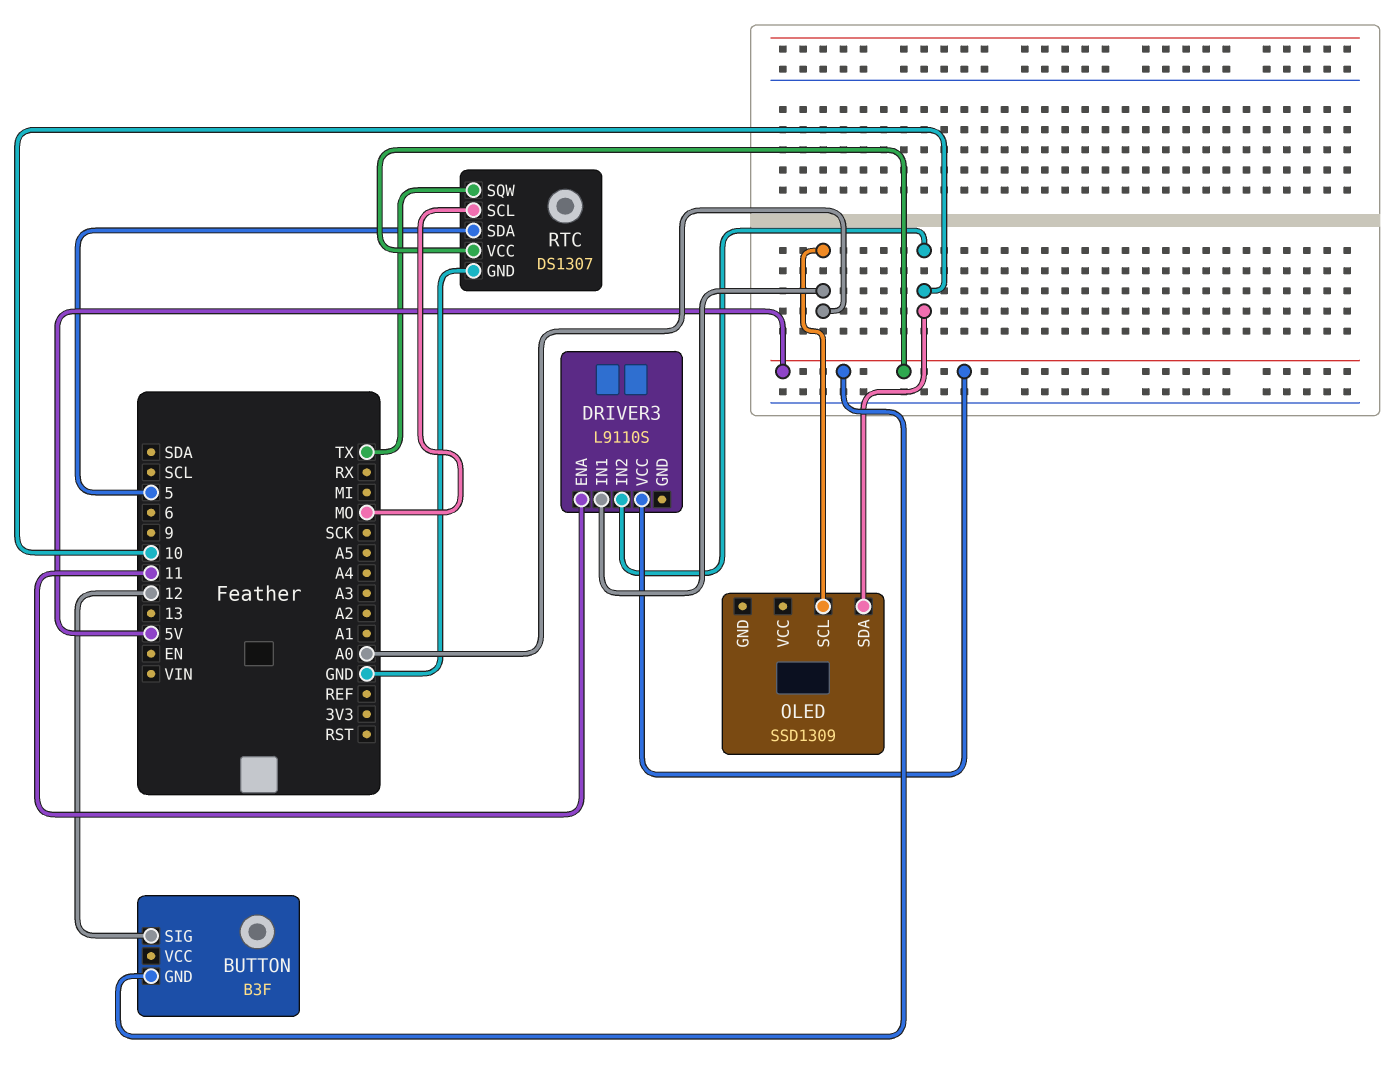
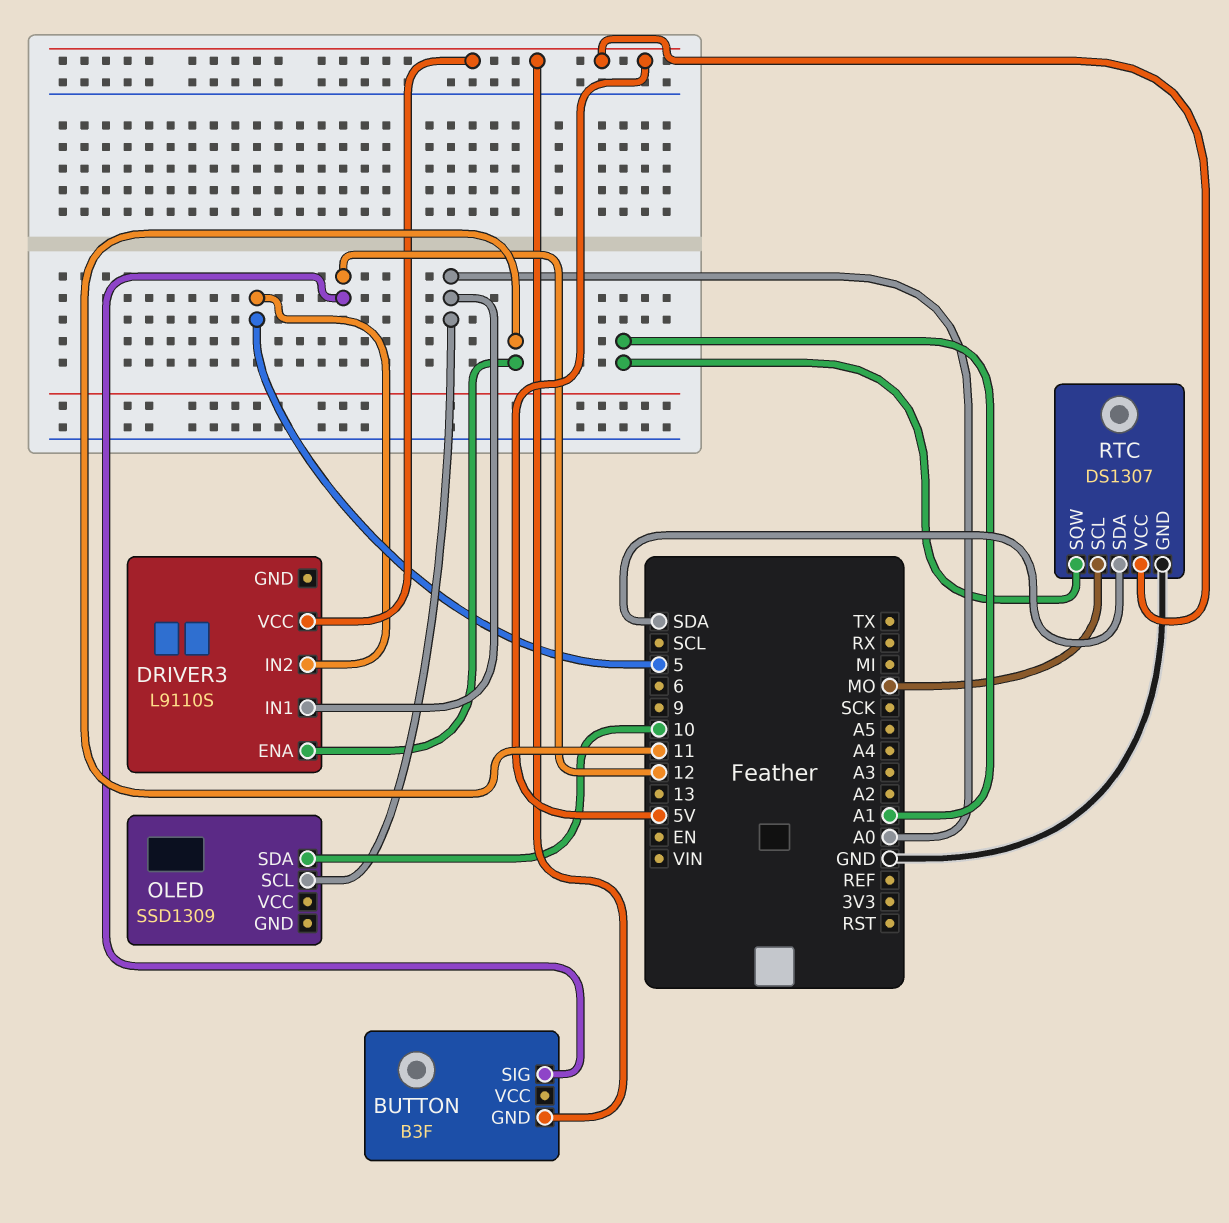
DRIVER3 pin IN2: 10 -> 5
RTC pin SDA: 5 -> SDA
RTC pin SQW: TX -> A1

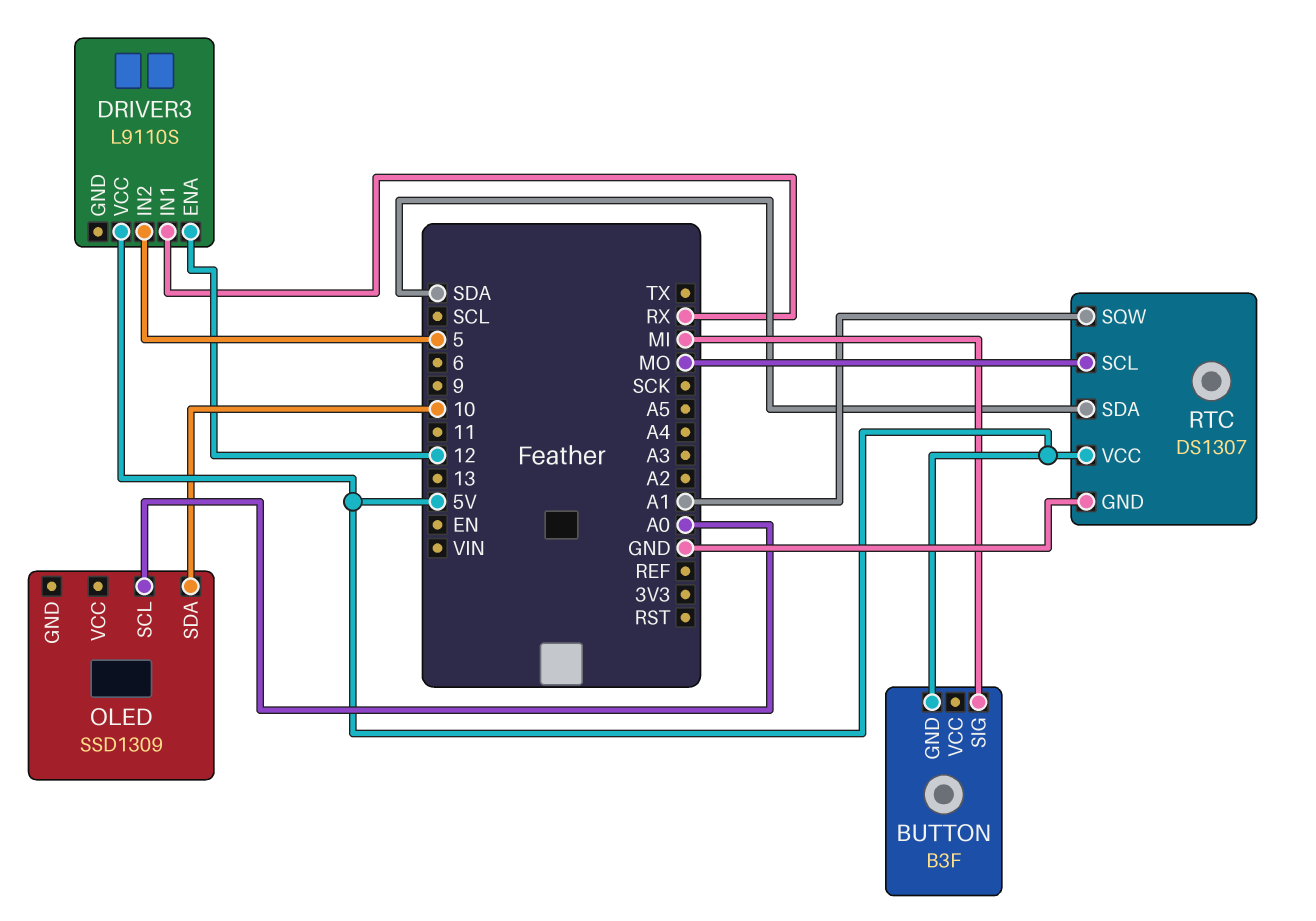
BUTTON pin SIG: 12 -> MI
DRIVER3 pin ENA: 11 -> 12
DRIVER3 pin IN1: A0 -> RX

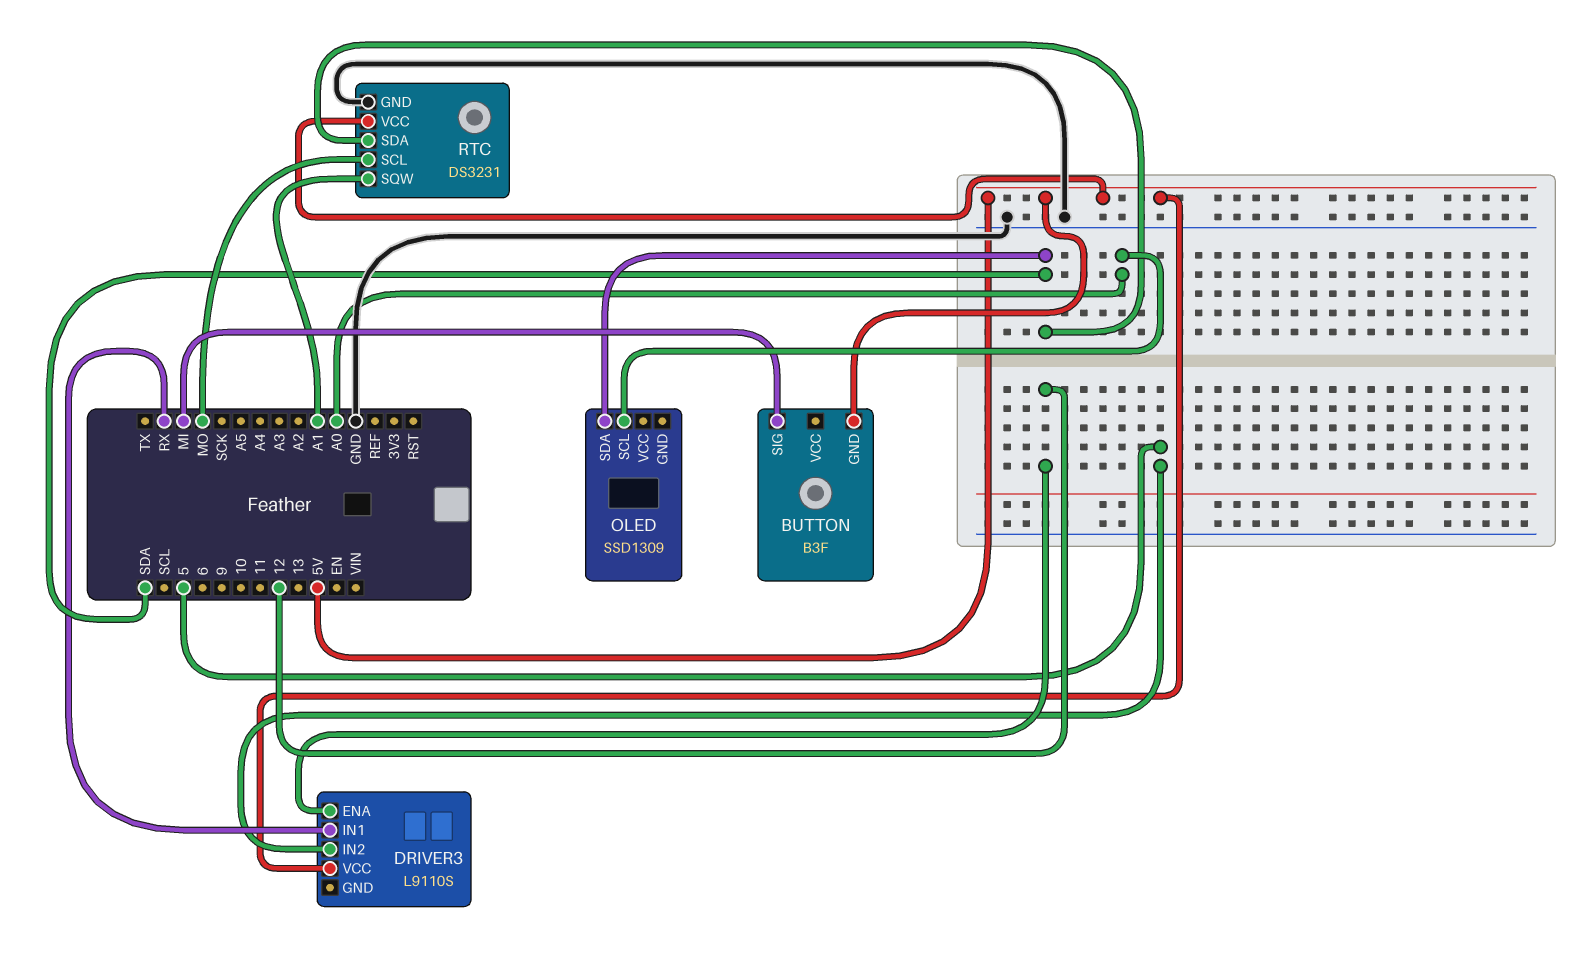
OLED pin SDA: 10 -> SDA
RTC: DS1307 -> DS3231

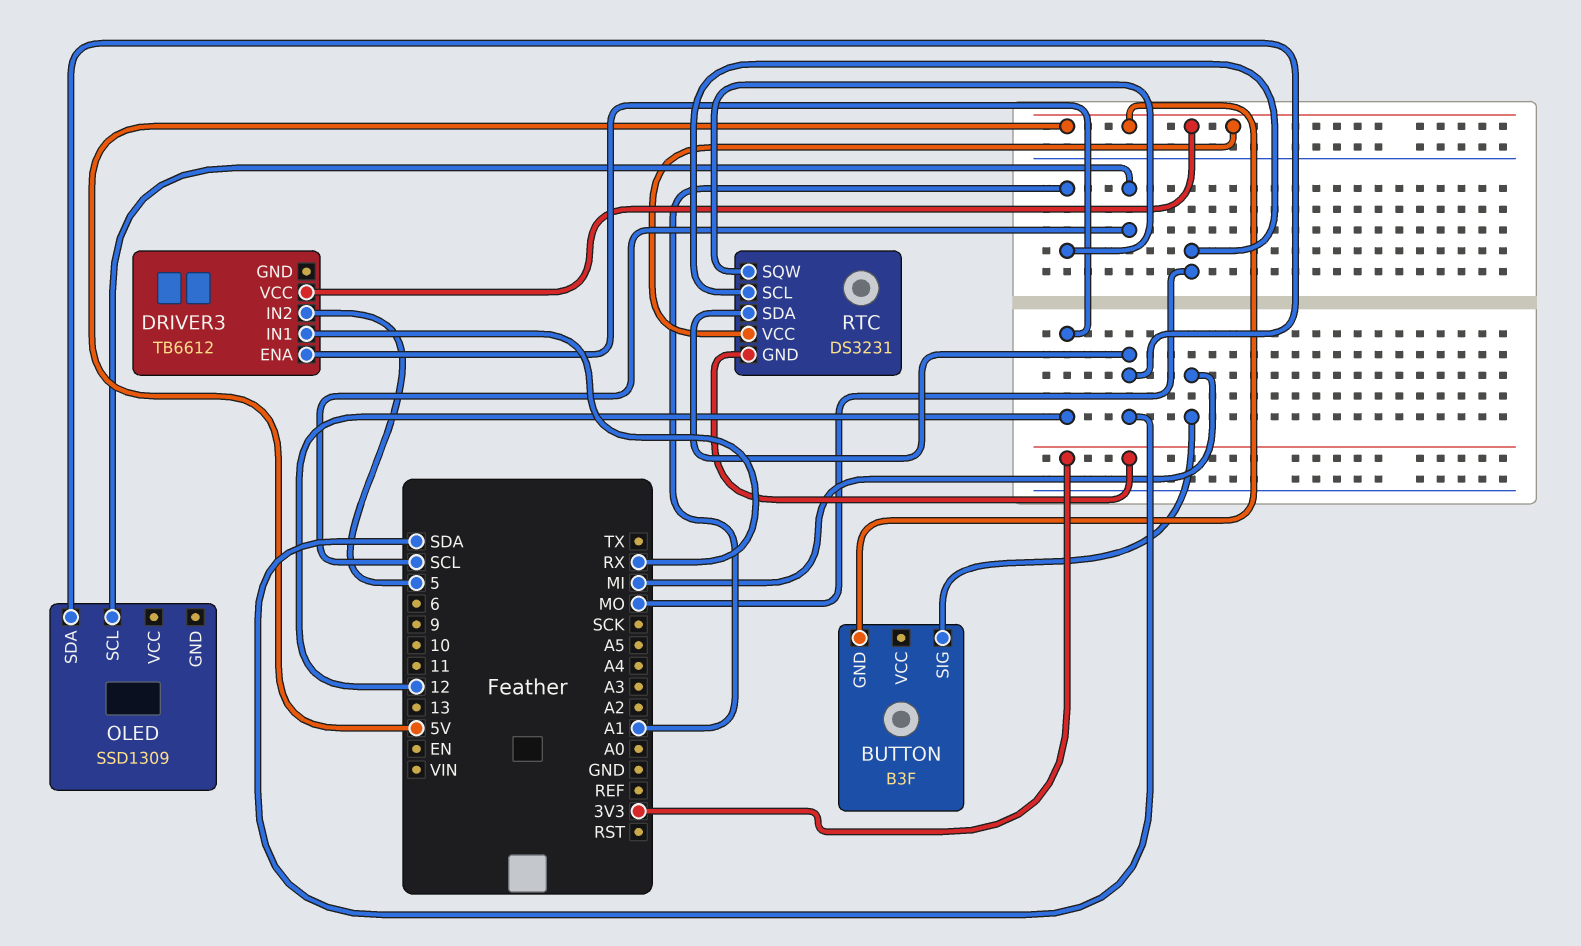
DRIVER3: L9110S -> TB6612
OLED pin SCL: A0 -> SCL
RTC pin GND: GND -> 3V3

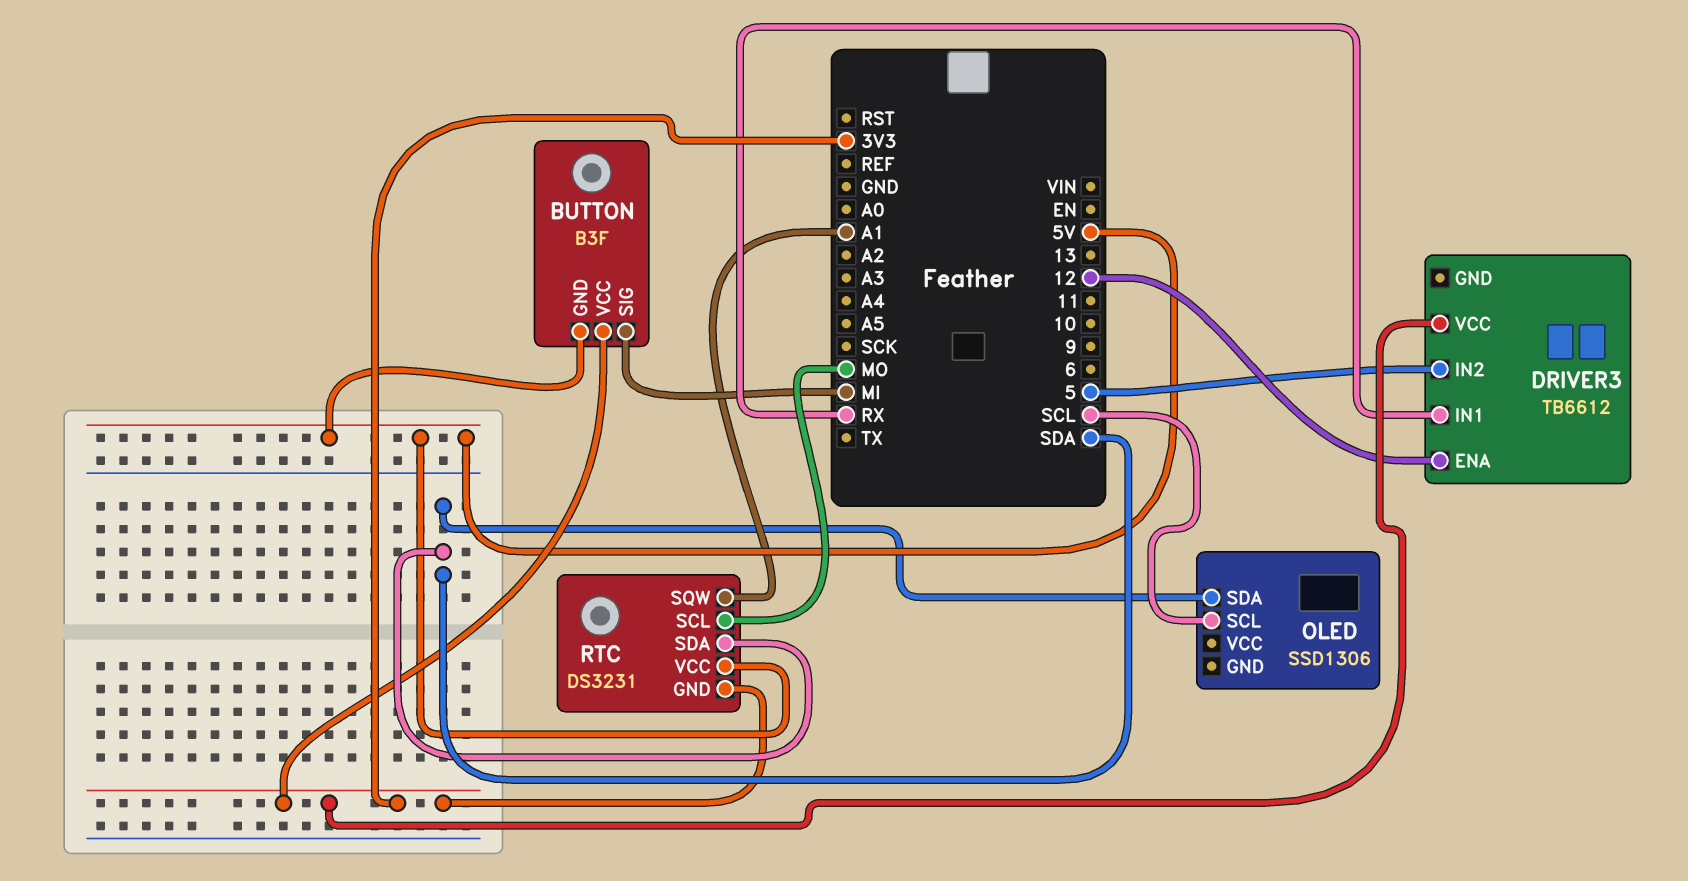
BUTTON pin VCC: none -> 3V3
DRIVER3 pin VCC: 5V -> 3V3
OLED: SSD1309 -> SSD1306

